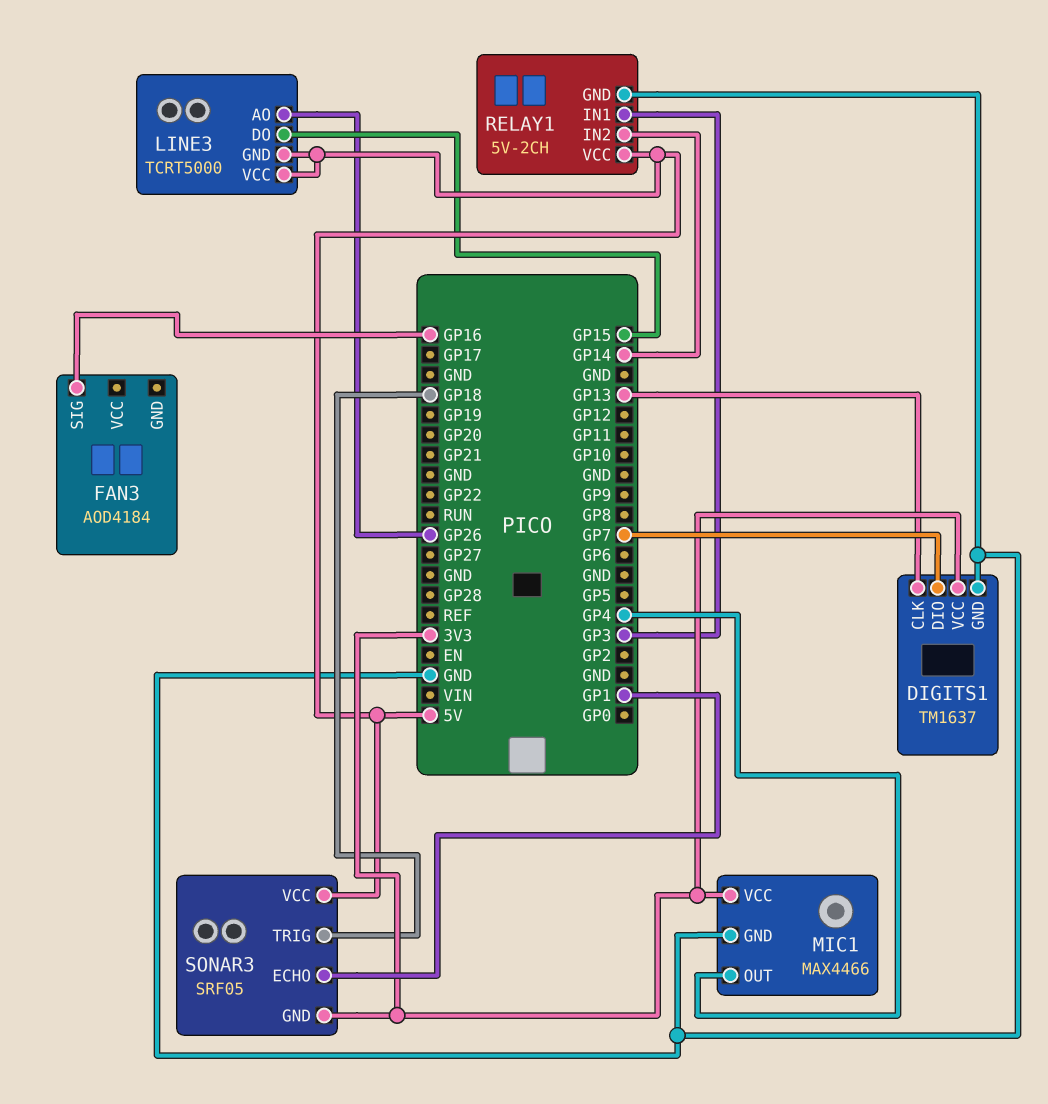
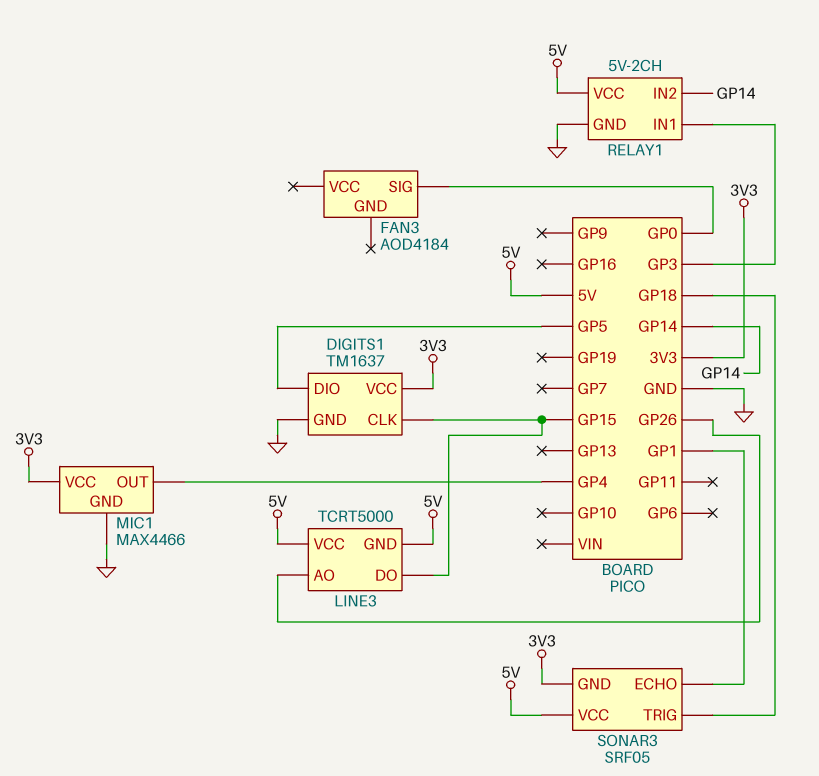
DIGITS1 pin CLK: GP13 -> GP15
DIGITS1 pin DIO: GP7 -> GP5
FAN3 pin SIG: GP16 -> GP0

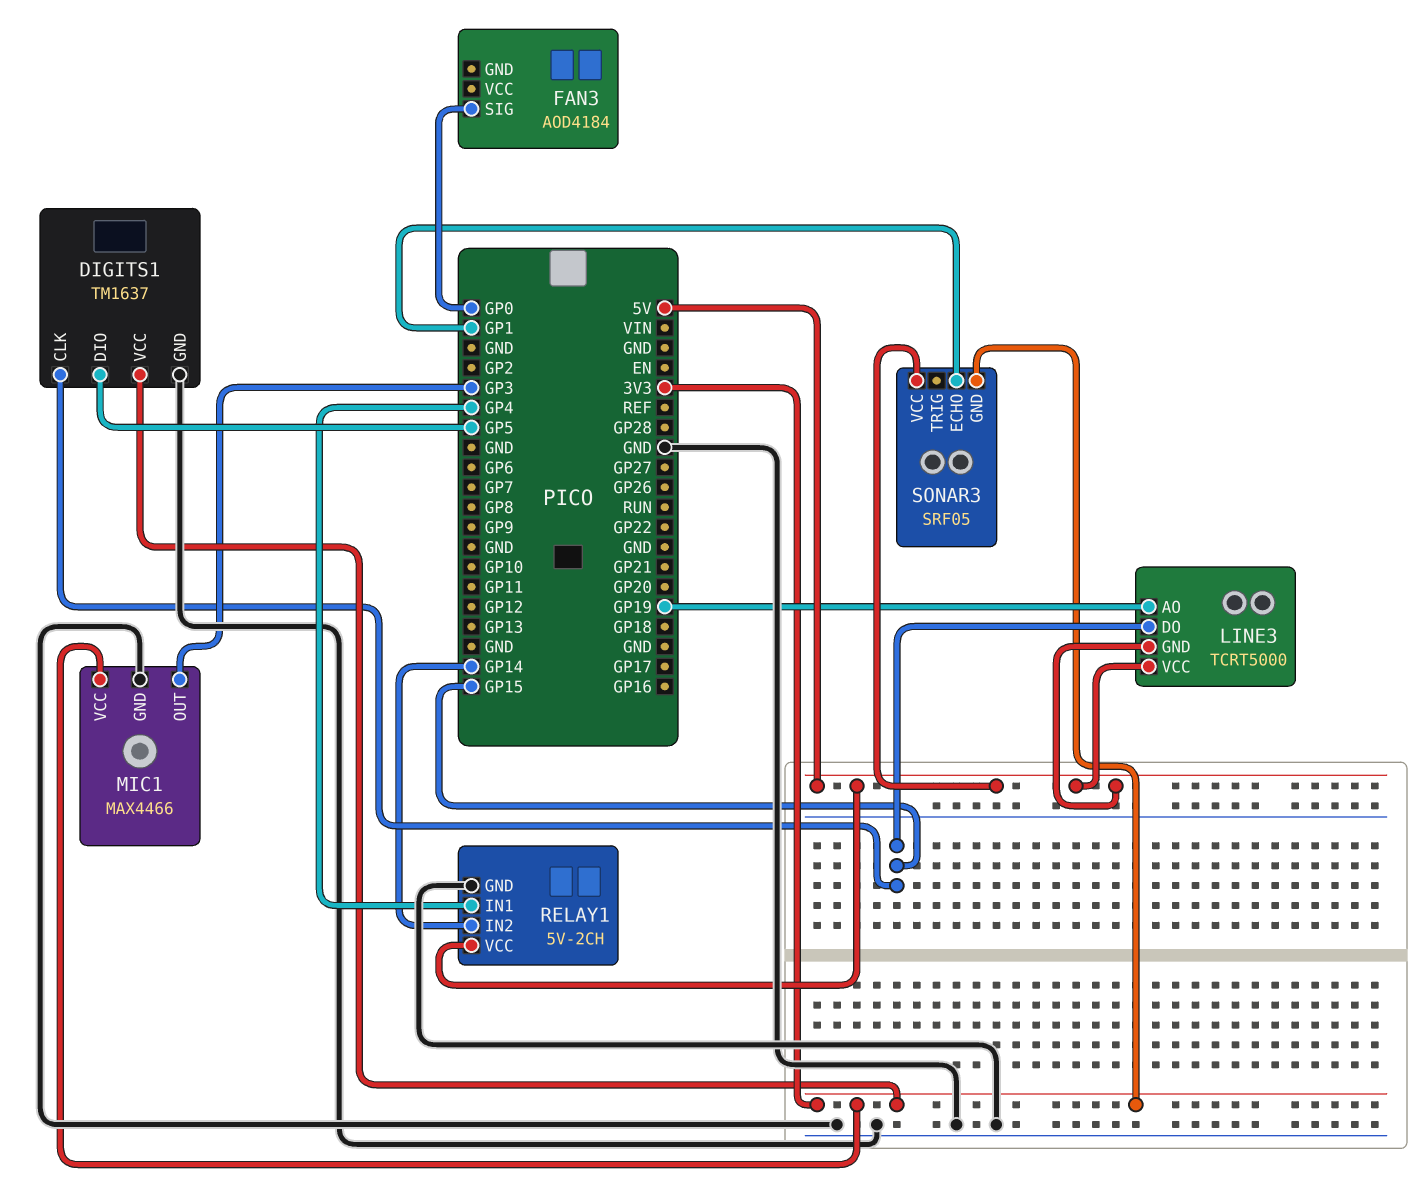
LINE3 pin AO: GP26 -> GP19
MIC1 pin OUT: GP4 -> GP3
RELAY1 pin IN1: GP3 -> GP4
SONAR3 pin TRIG: GP18 -> none

